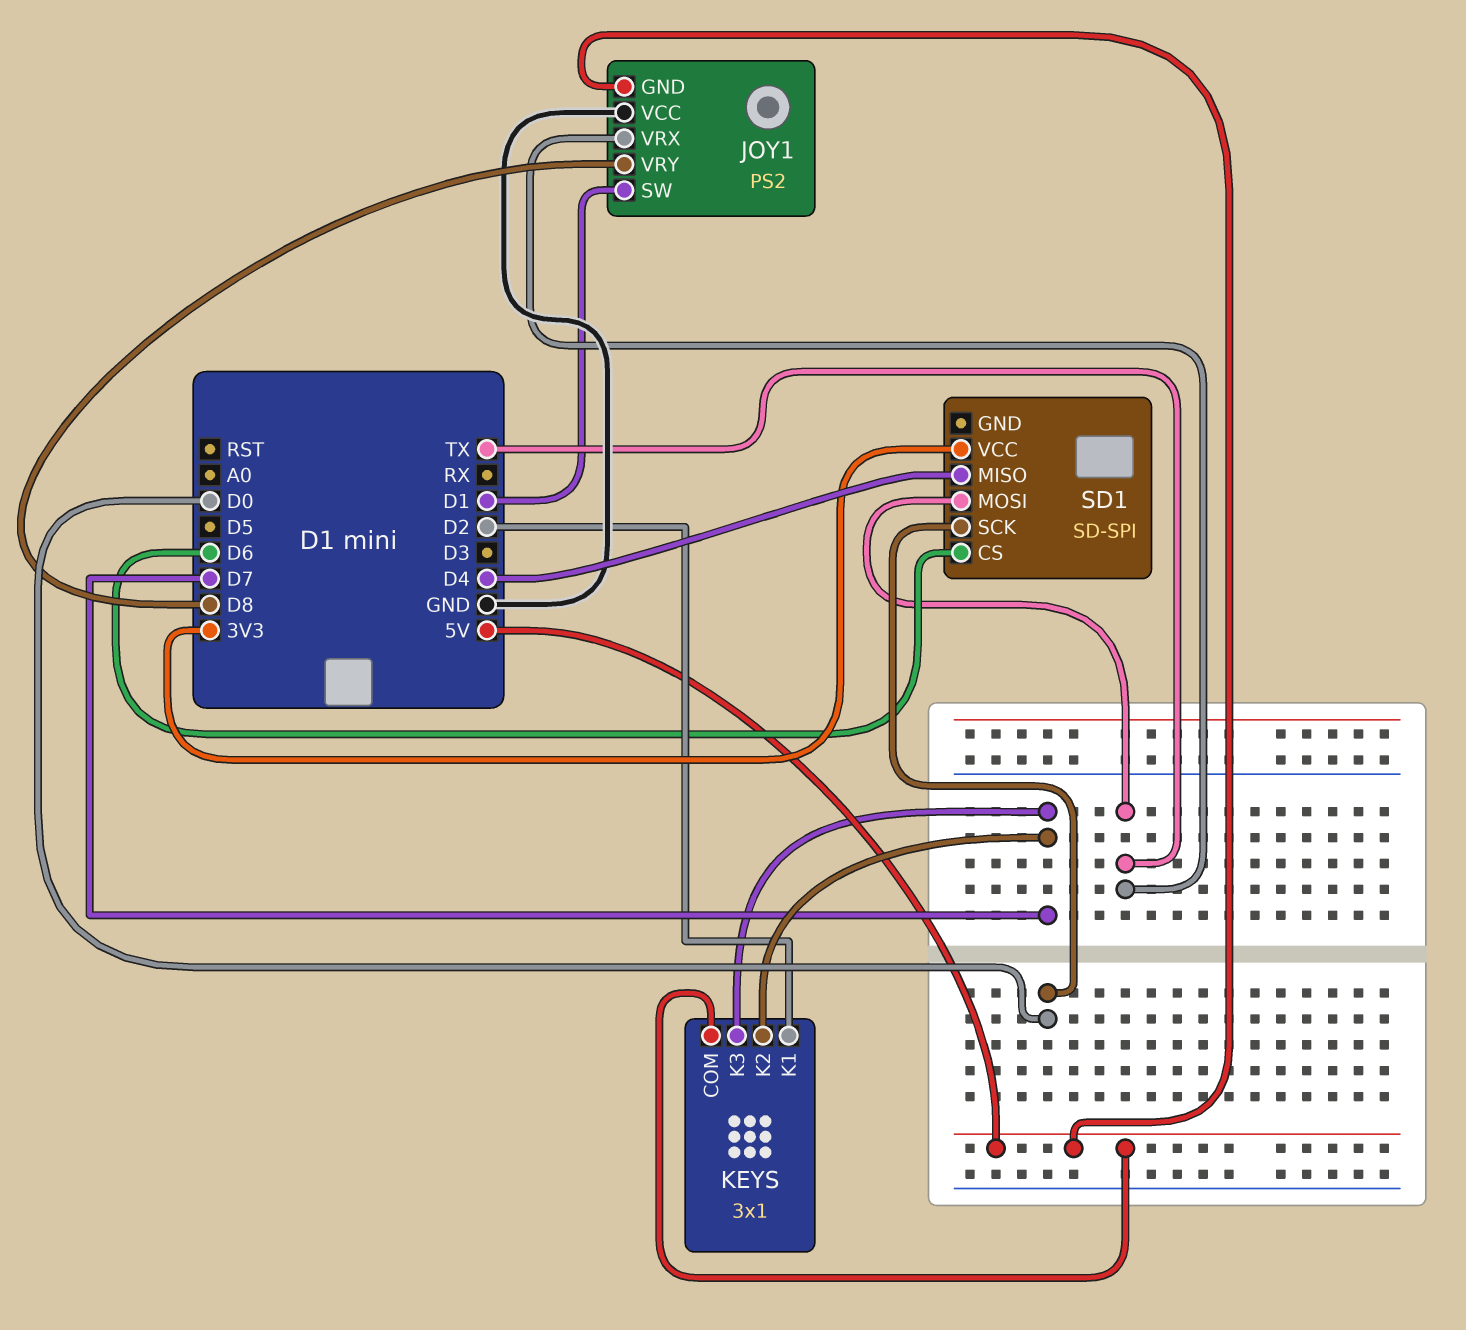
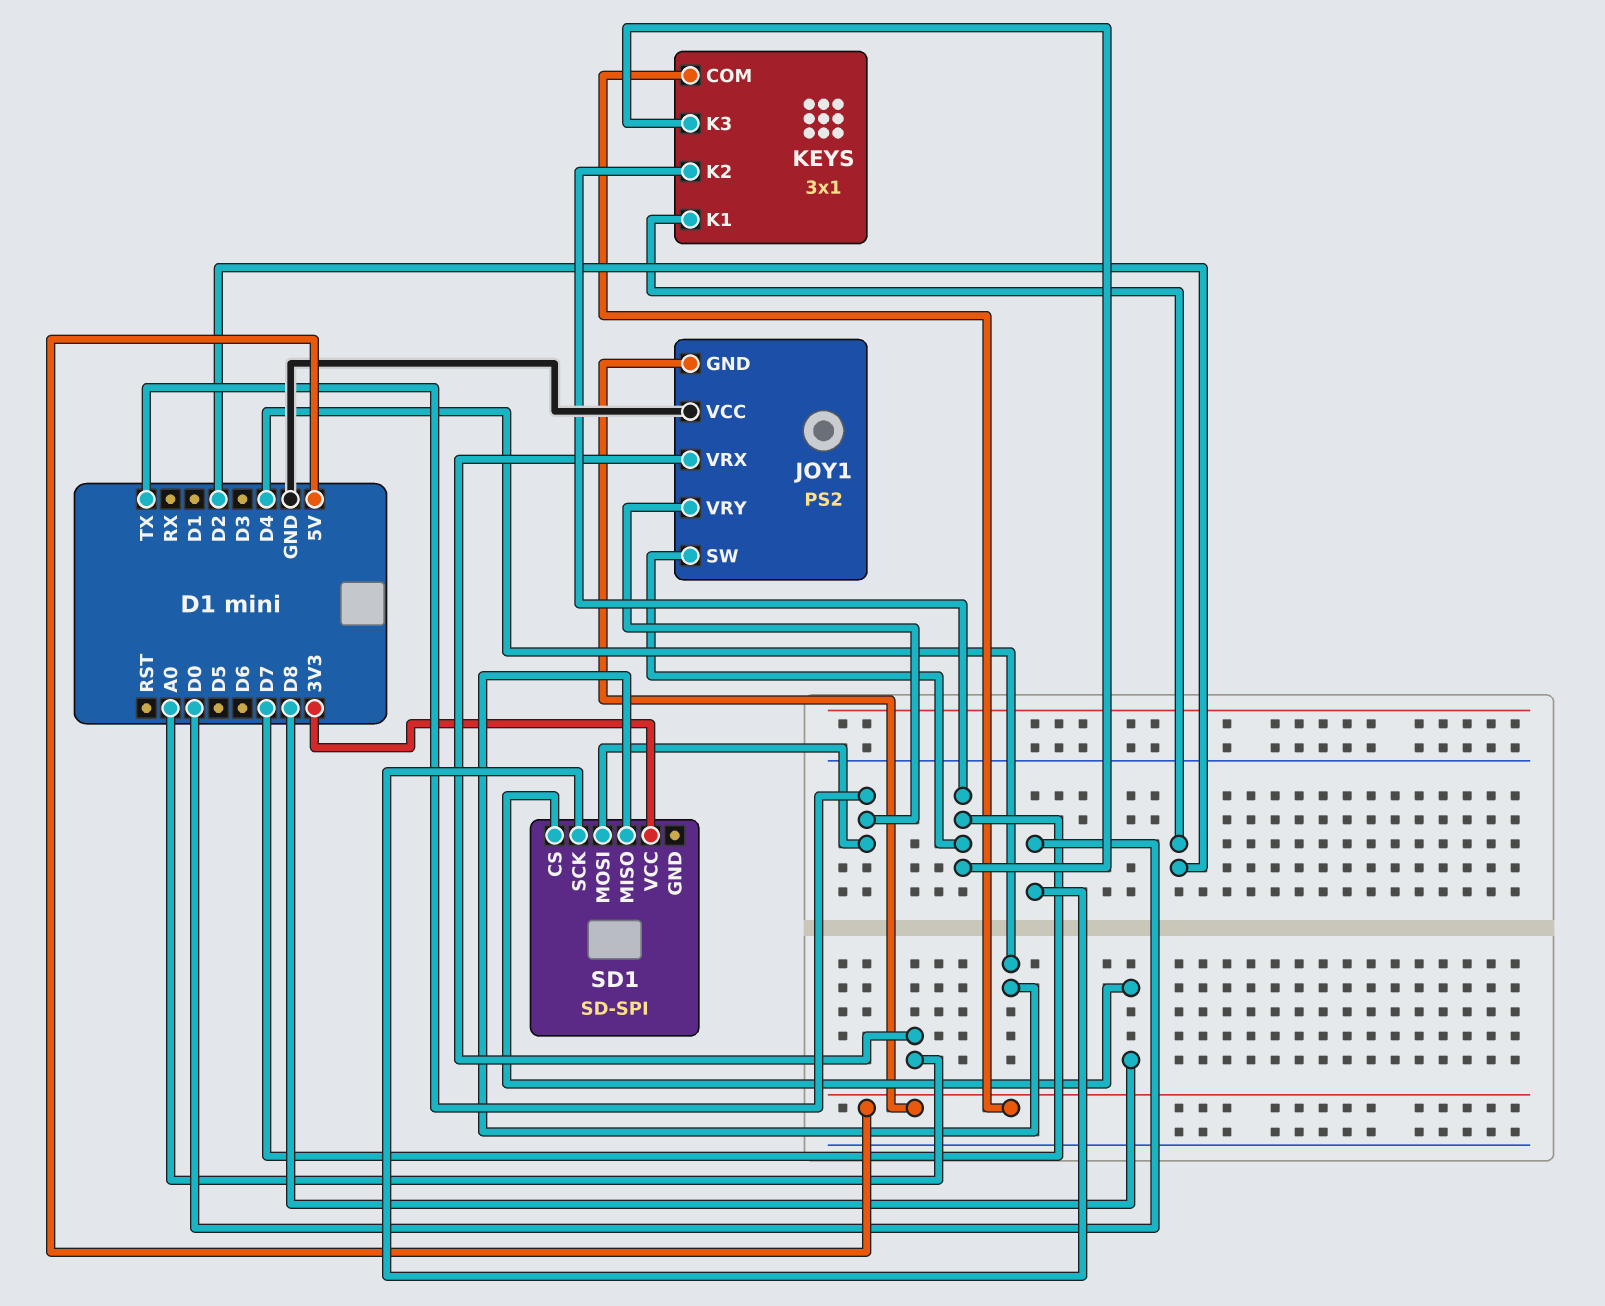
JOY1 pin SW: D1 -> D7
JOY1 pin VRX: TX -> A0
JOY1 pin VRY: D8 -> TX
SD1 pin CS: D6 -> D8

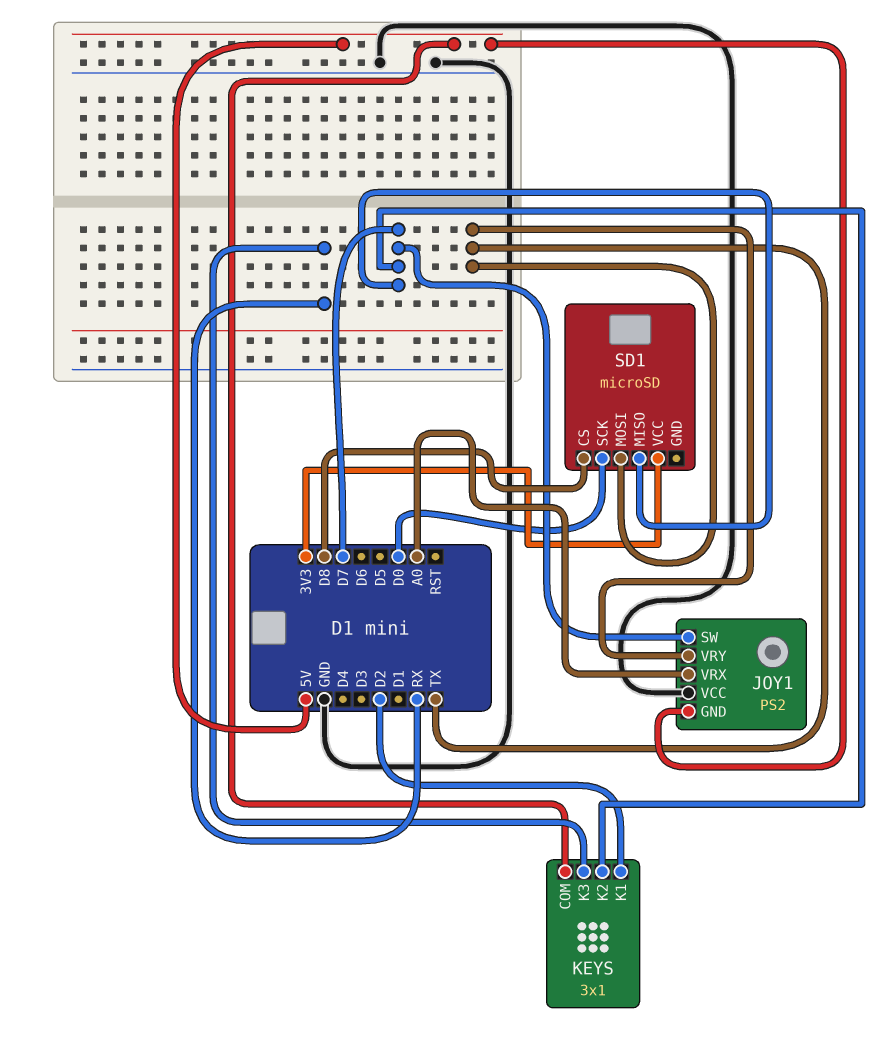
KEYS pin K3: D7 -> RX
SD1: SD-SPI -> microSD
SD1 pin MISO: D4 -> D7

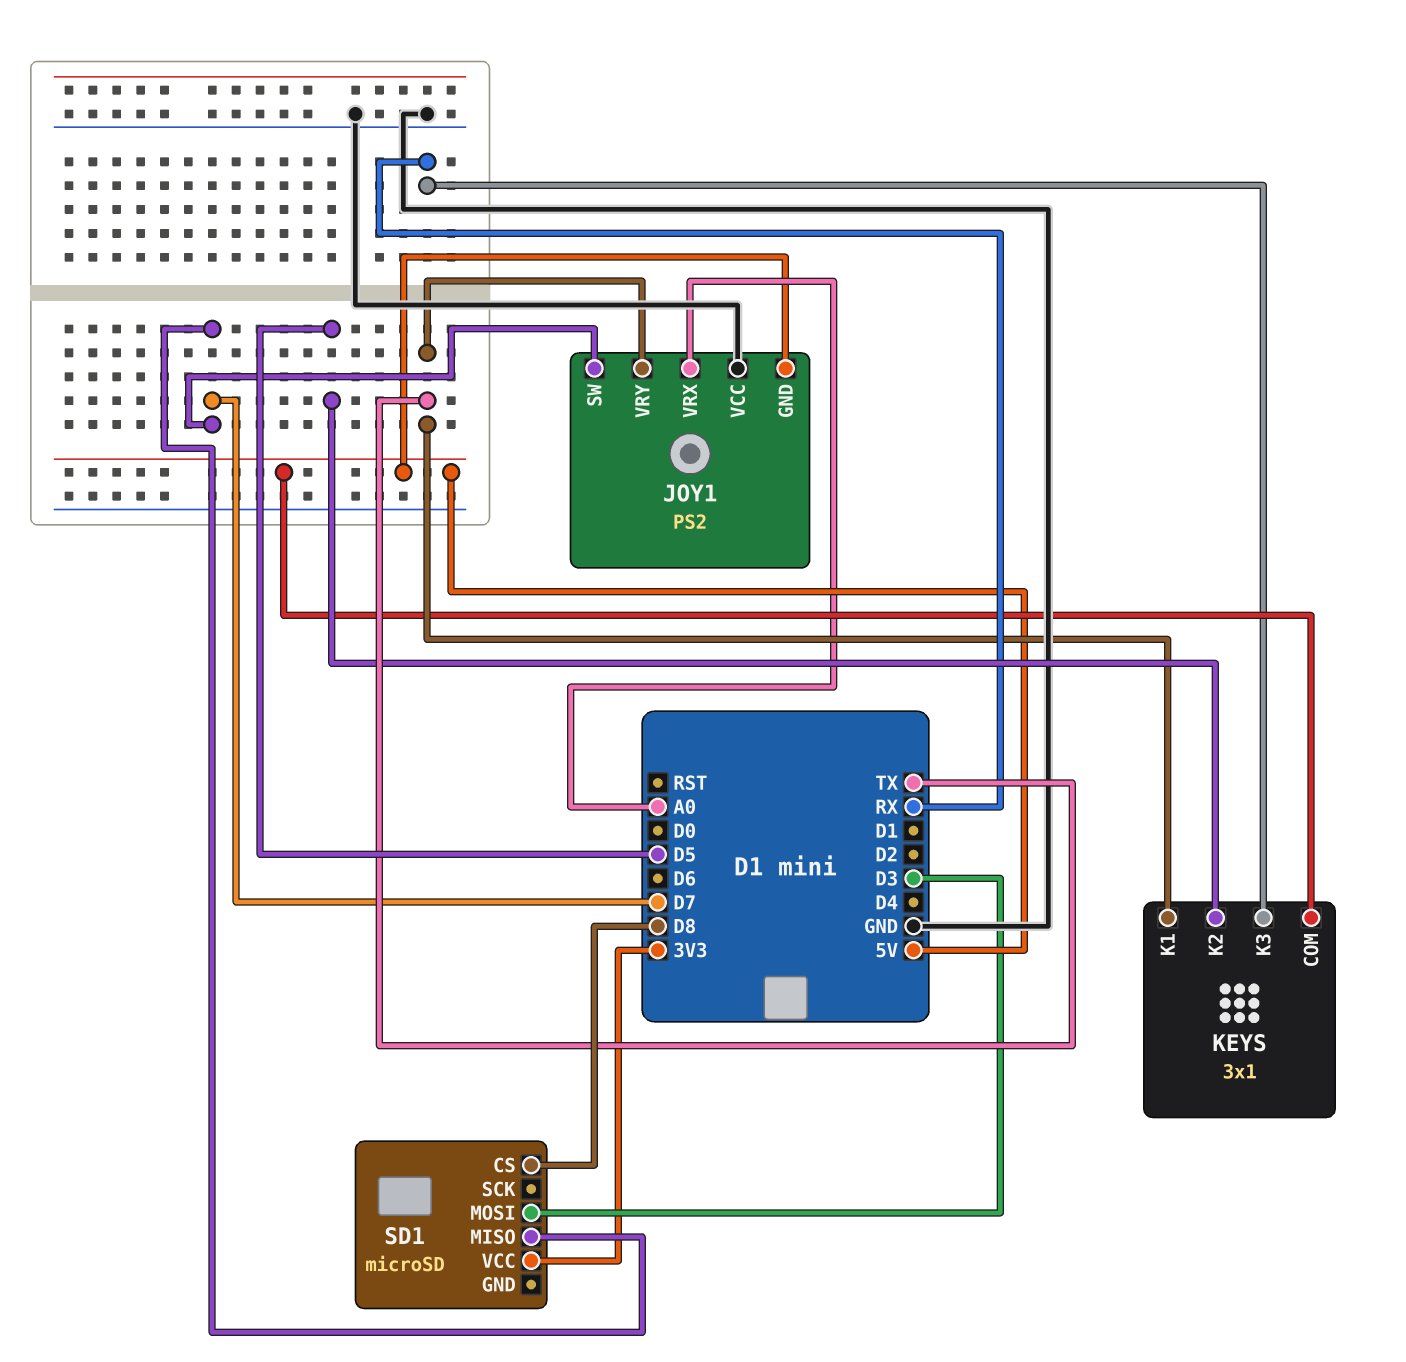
KEYS pin K1: D2 -> TX
KEYS pin K2: D7 -> D5
SD1 pin MOSI: TX -> D3
SD1 pin SCK: D0 -> none

